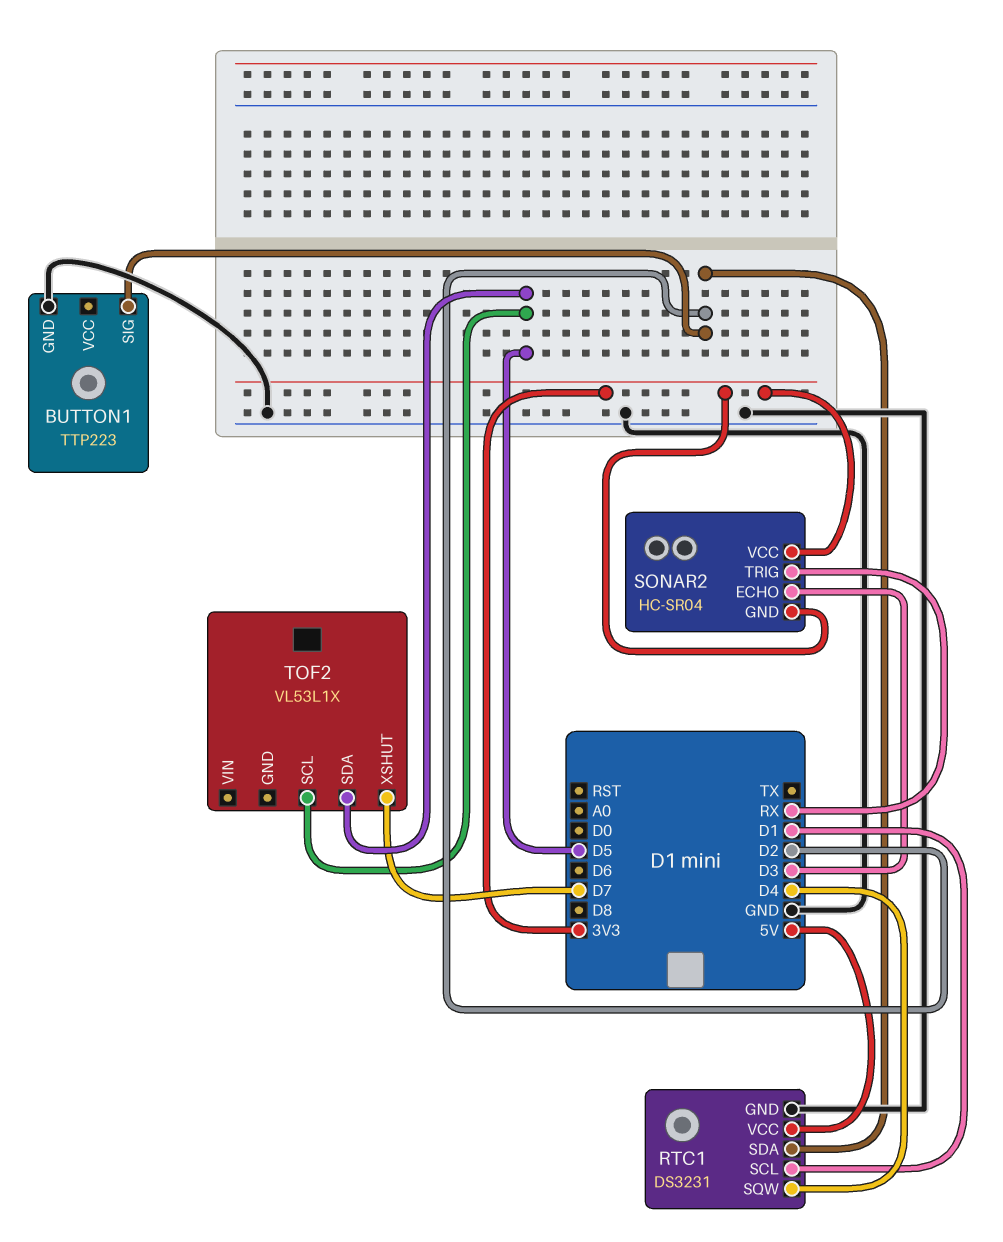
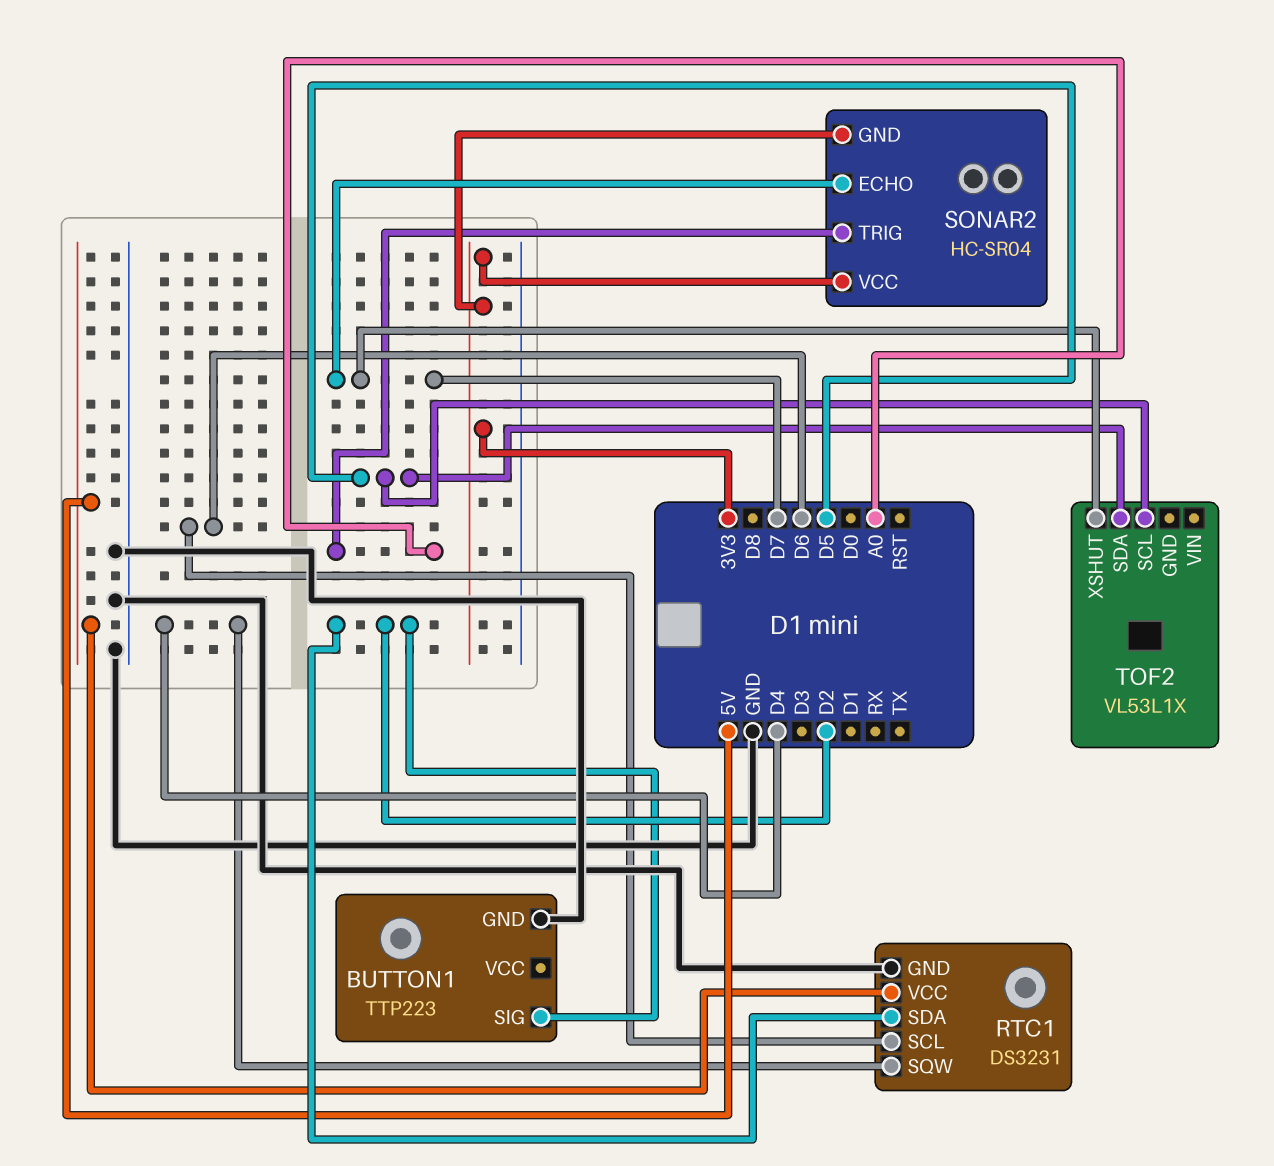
RTC1 pin SCL: D1 -> D6
SONAR2 pin ECHO: D3 -> D7
SONAR2 pin TRIG: RX -> A0

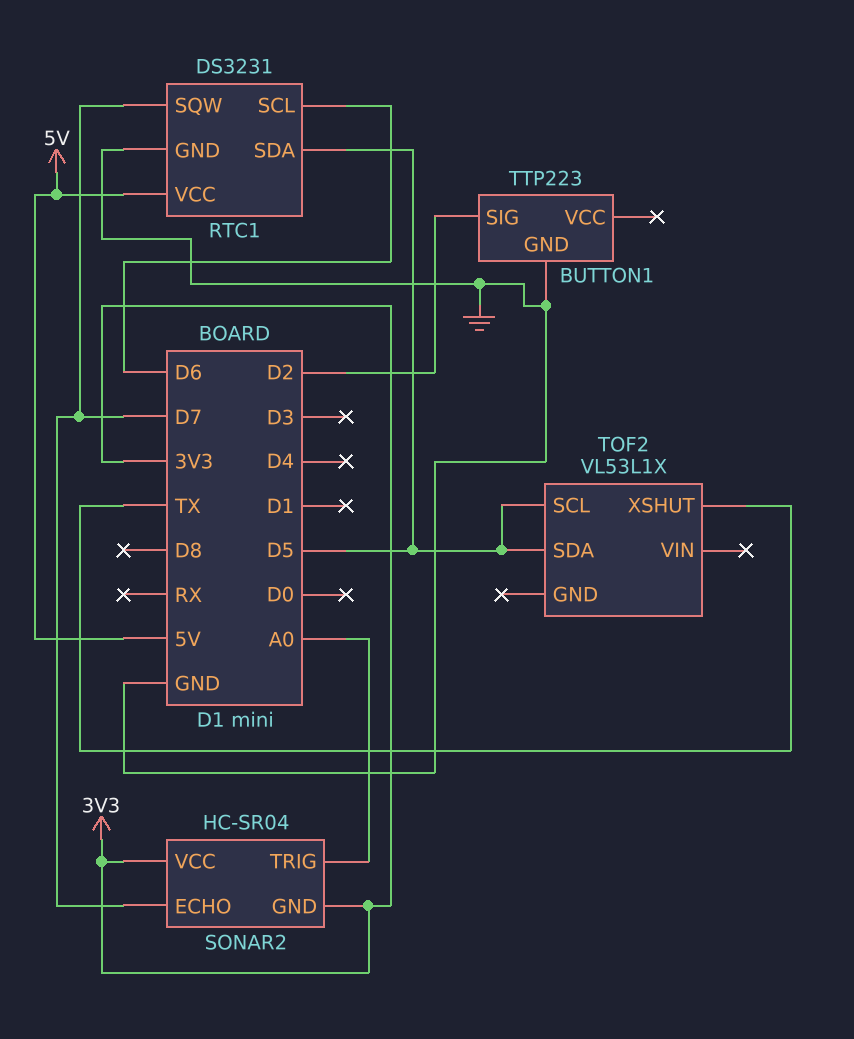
RTC1 pin SDA: D2 -> D5
RTC1 pin SQW: D4 -> D7
TOF2 pin XSHUT: D7 -> TX

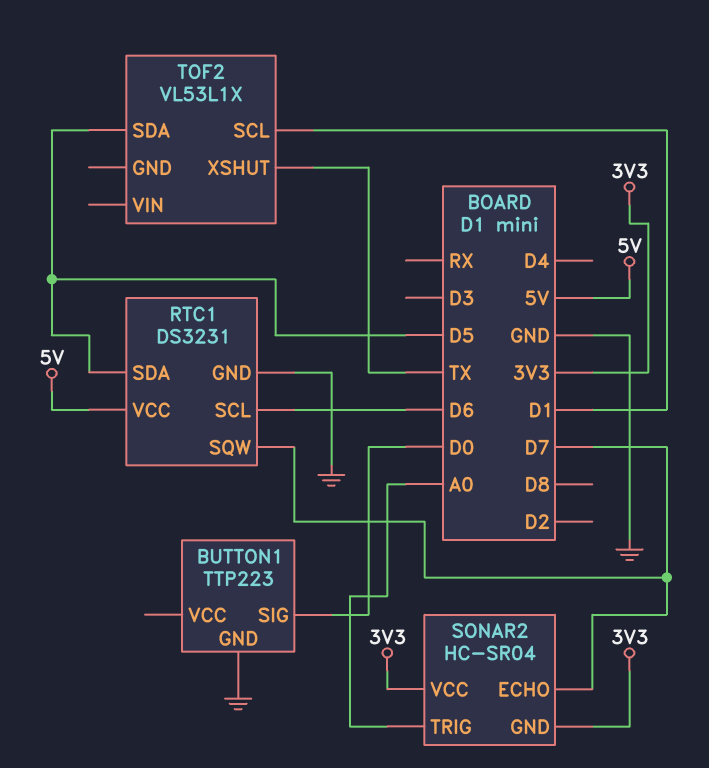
BUTTON1 pin SIG: D2 -> D0
TOF2 pin SCL: D5 -> D1

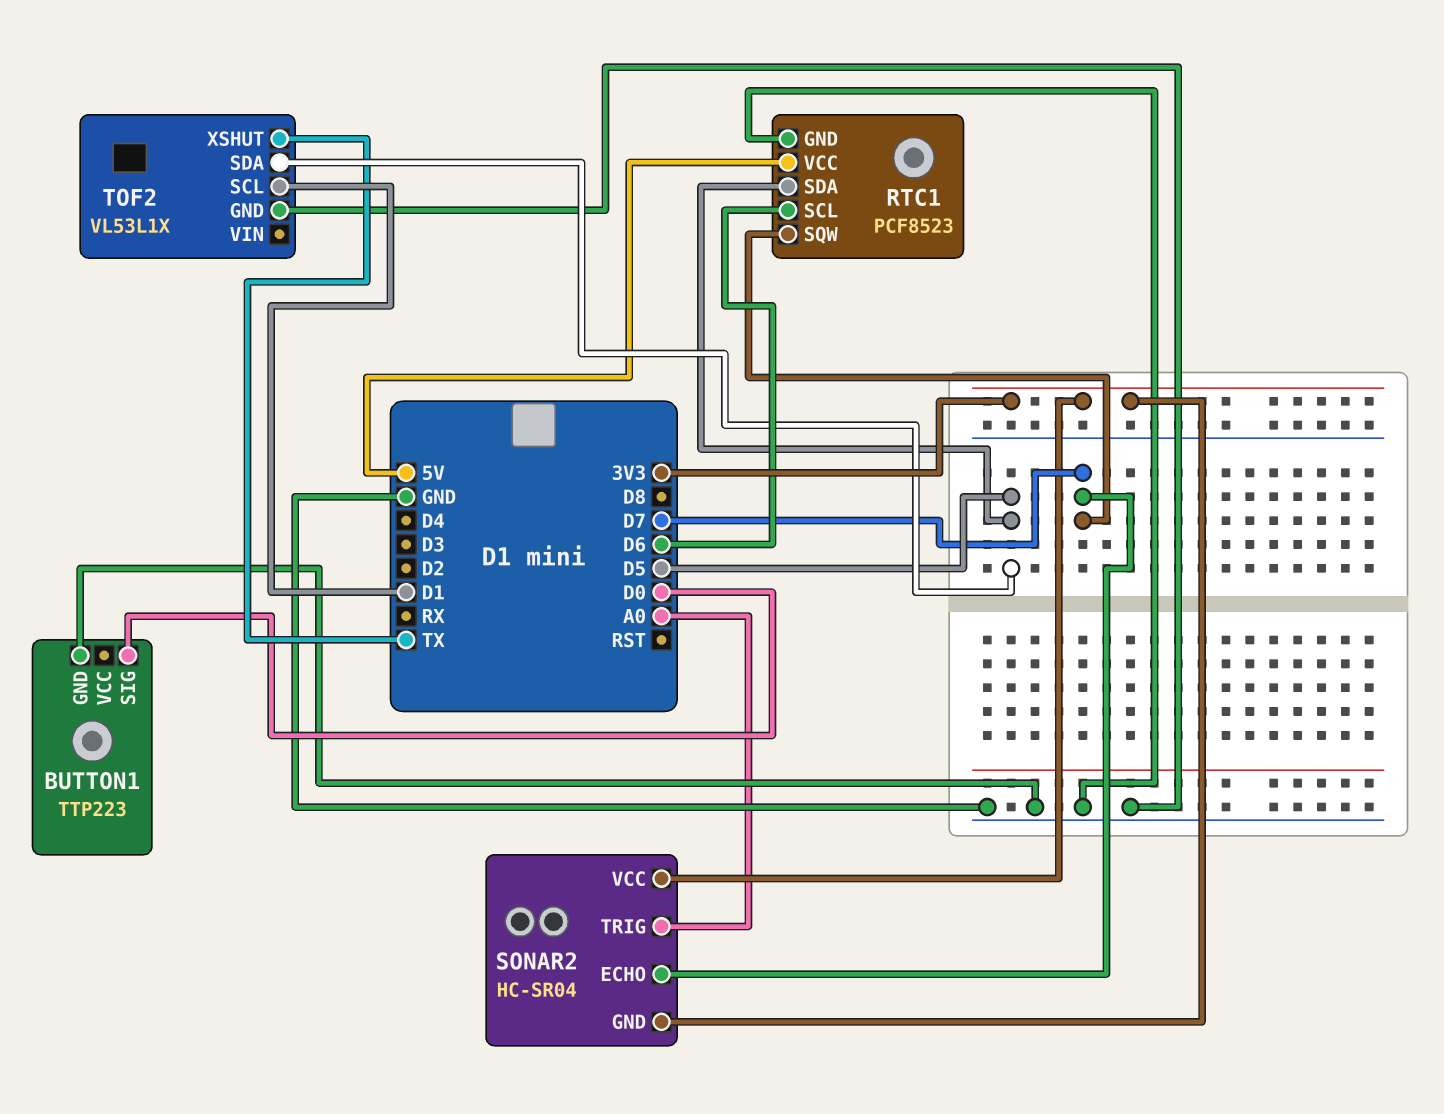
RTC1: DS3231 -> PCF8523
TOF2 pin GND: none -> GND

